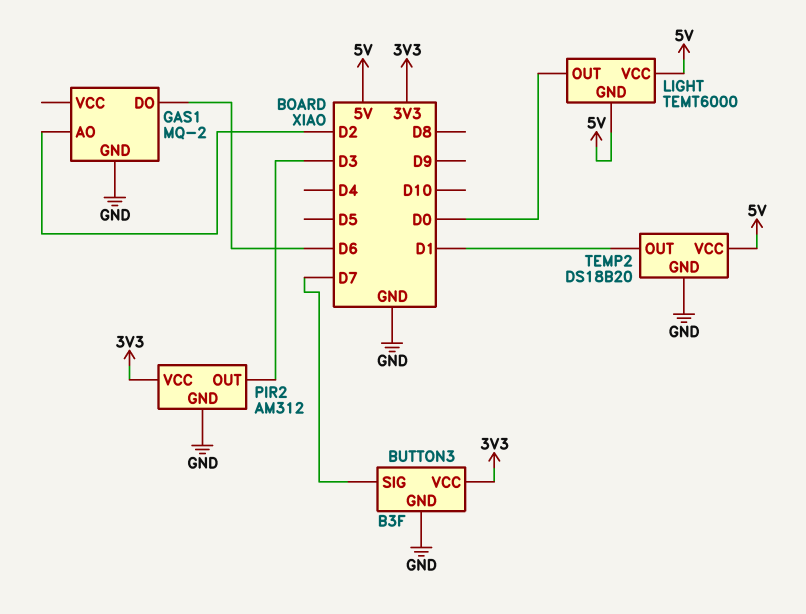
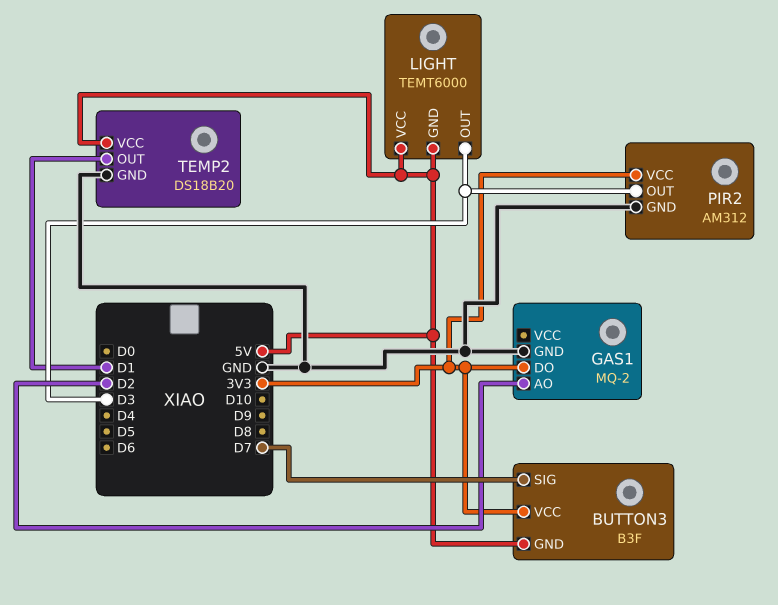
BUTTON3 pin GND: GND -> 5V
GAS1 pin DO: D6 -> 3V3
LIGHT pin OUT: D0 -> D3

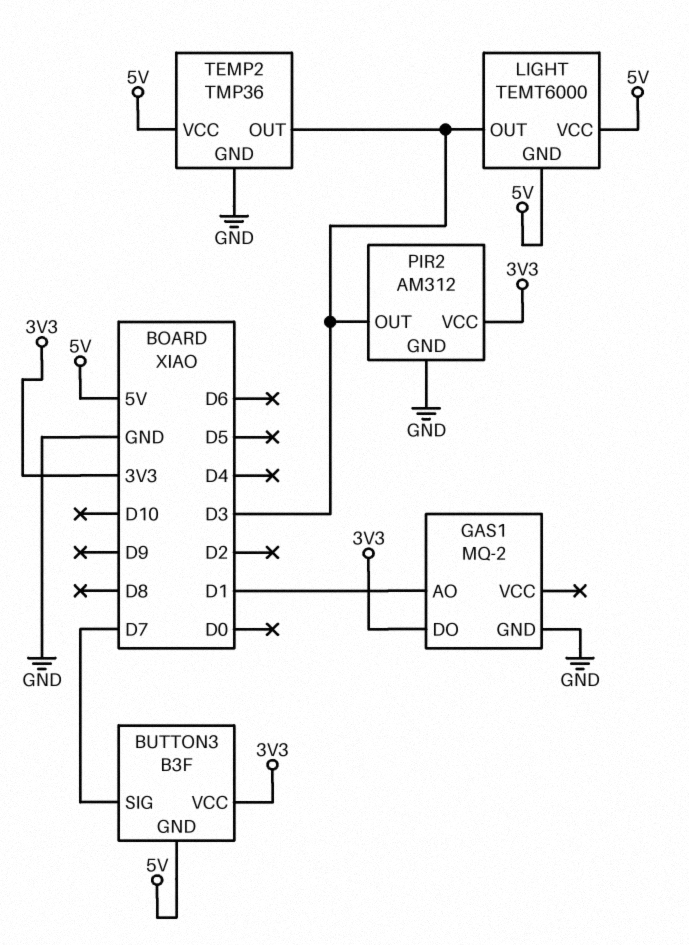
GAS1 pin AO: D2 -> D1
TEMP2: DS18B20 -> TMP36
TEMP2 pin OUT: D1 -> D3

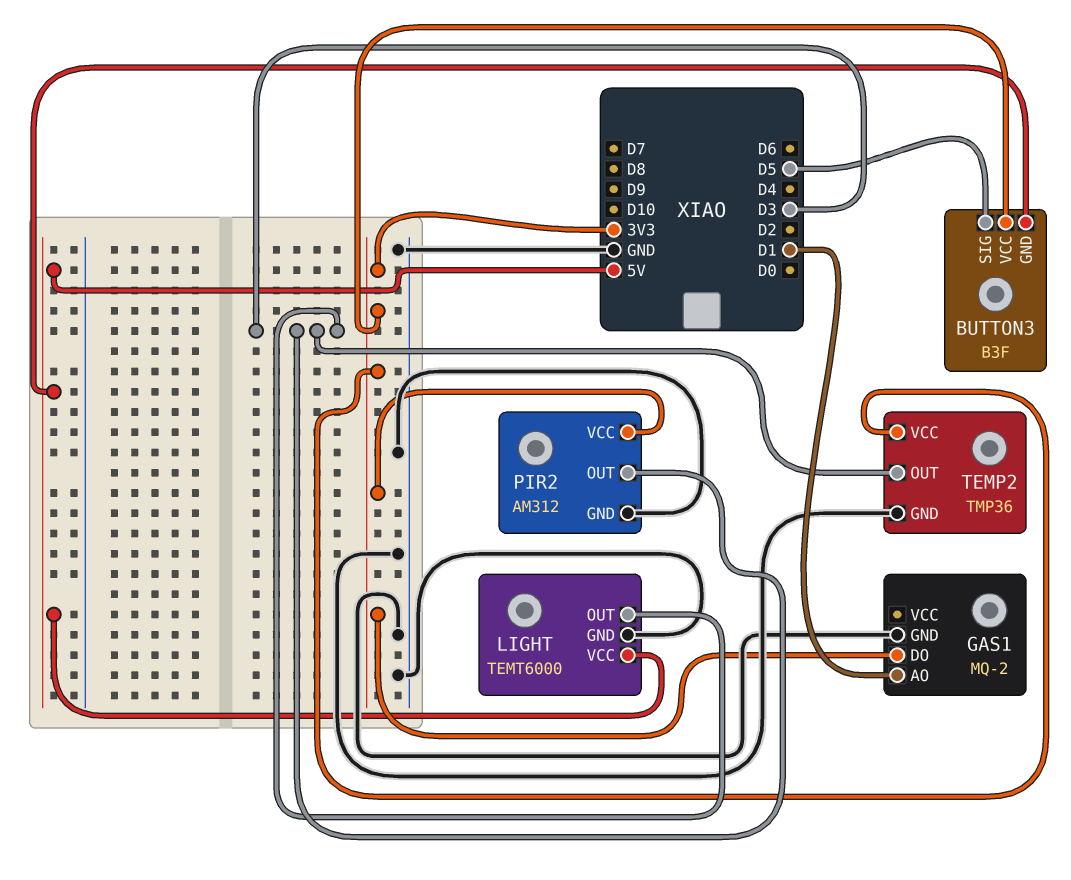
BUTTON3 pin SIG: D7 -> D5
LIGHT pin GND: 5V -> GND
TEMP2 pin VCC: 5V -> 3V3

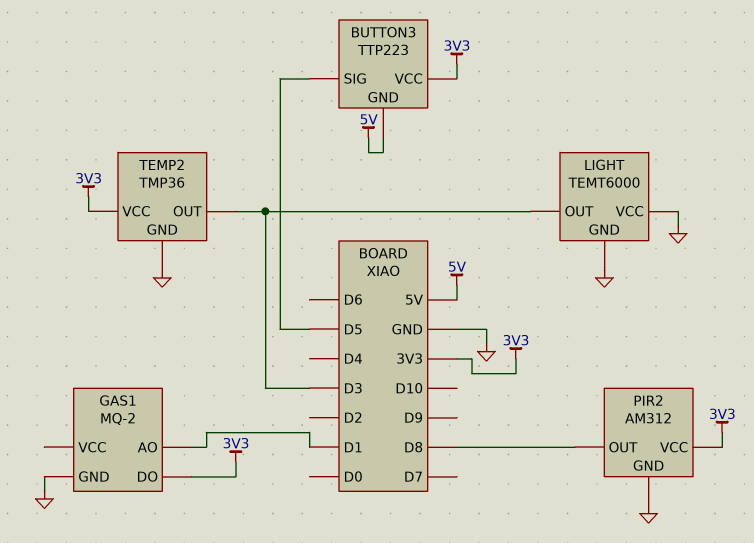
BUTTON3: B3F -> TTP223
LIGHT pin VCC: 5V -> GND
PIR2 pin OUT: D3 -> D8

